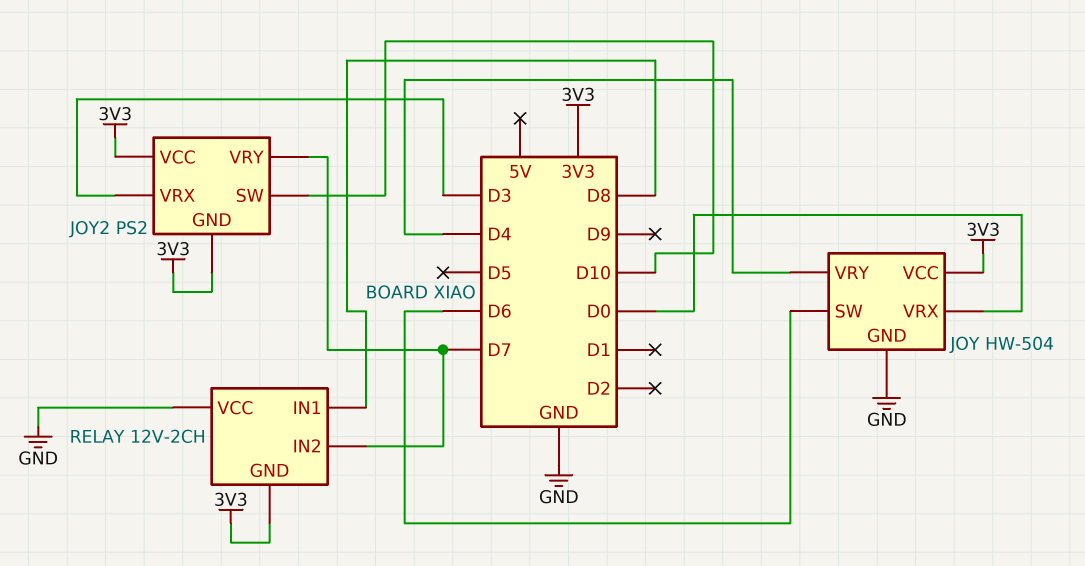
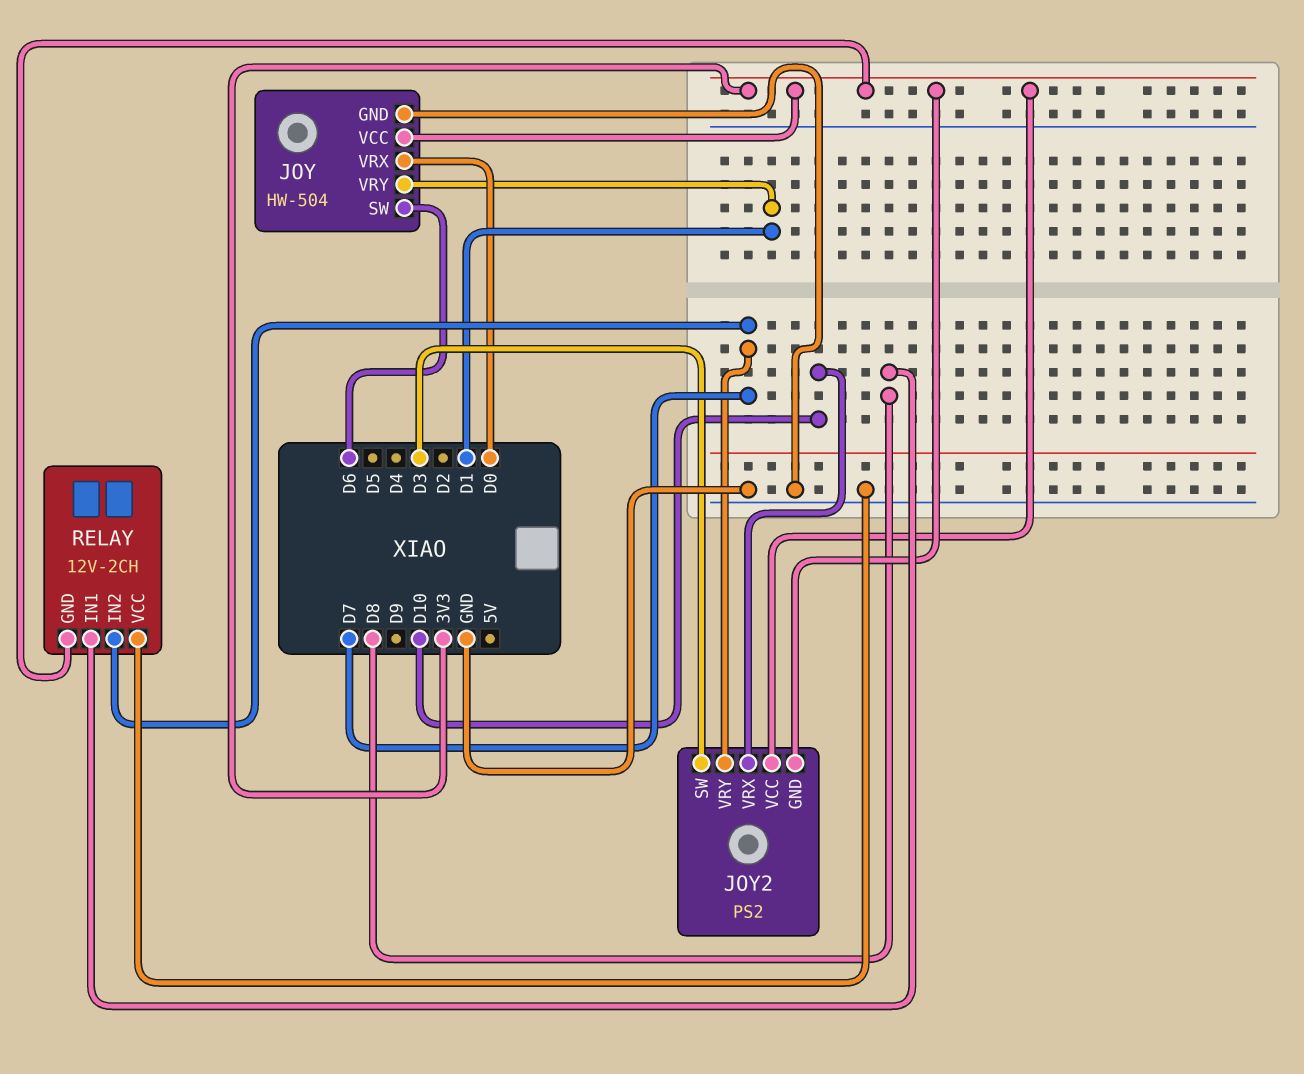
JOY pin VRY: D4 -> D1
JOY2 pin SW: D10 -> D3
JOY2 pin VRX: D3 -> D10

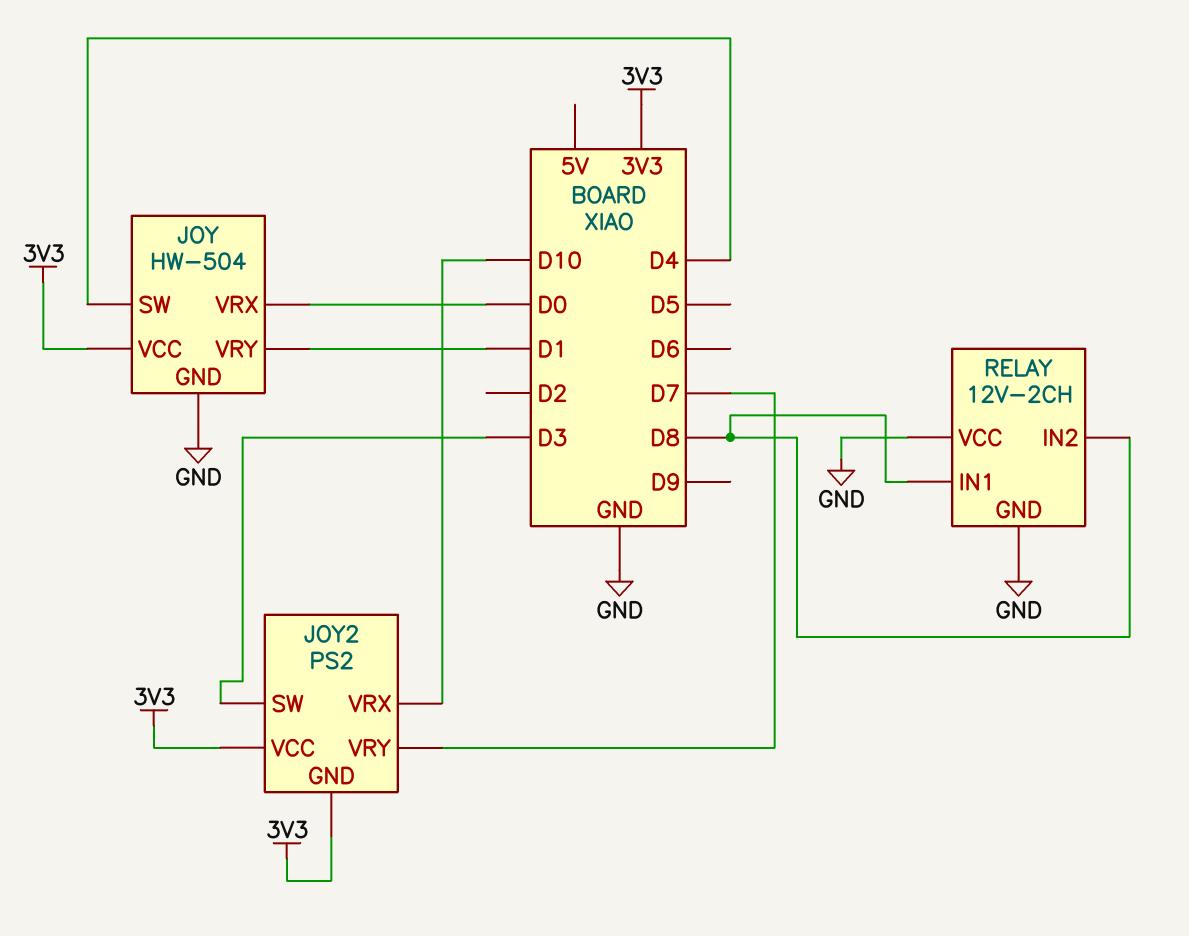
JOY pin SW: D6 -> D4
RELAY pin GND: 3V3 -> GND
RELAY pin IN2: D7 -> D8

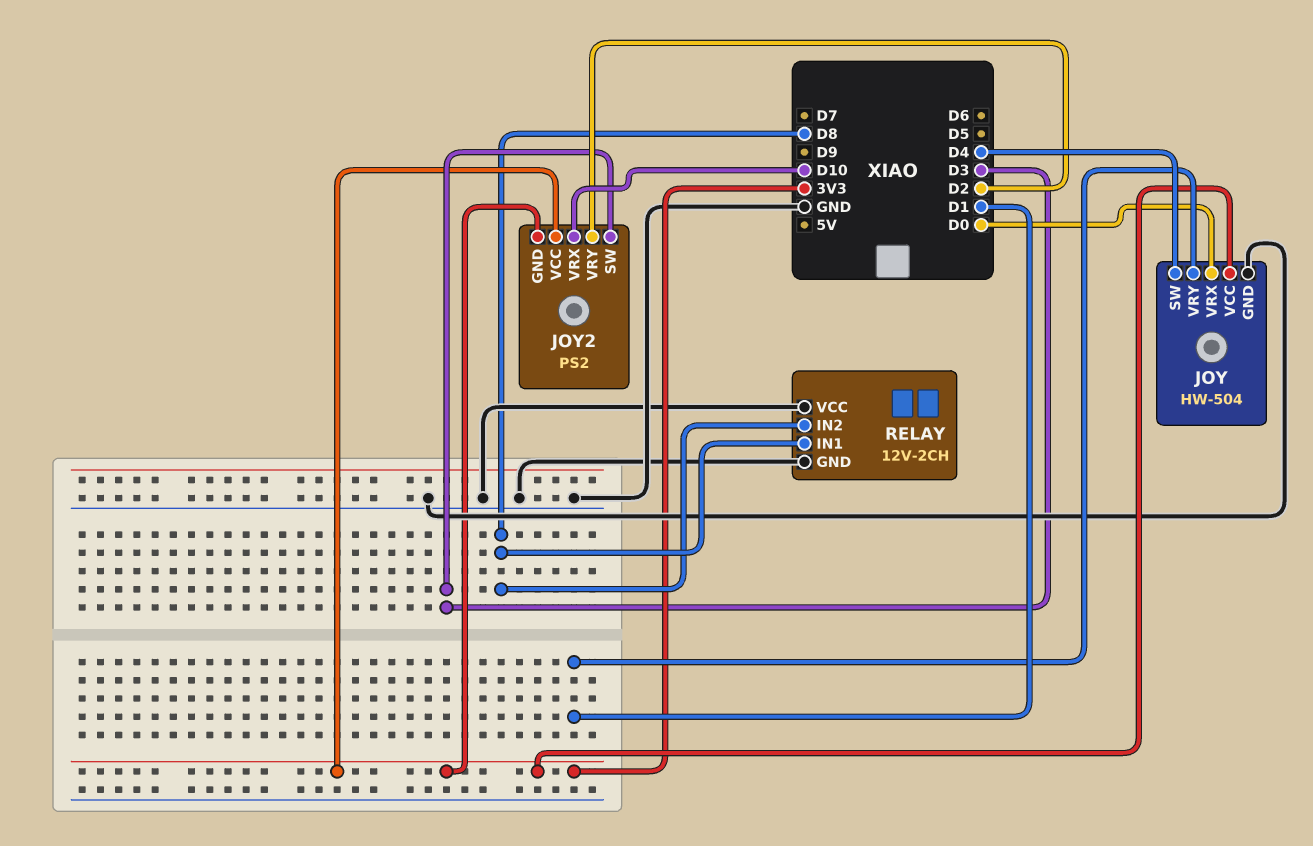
JOY2 pin VRY: D7 -> D2

